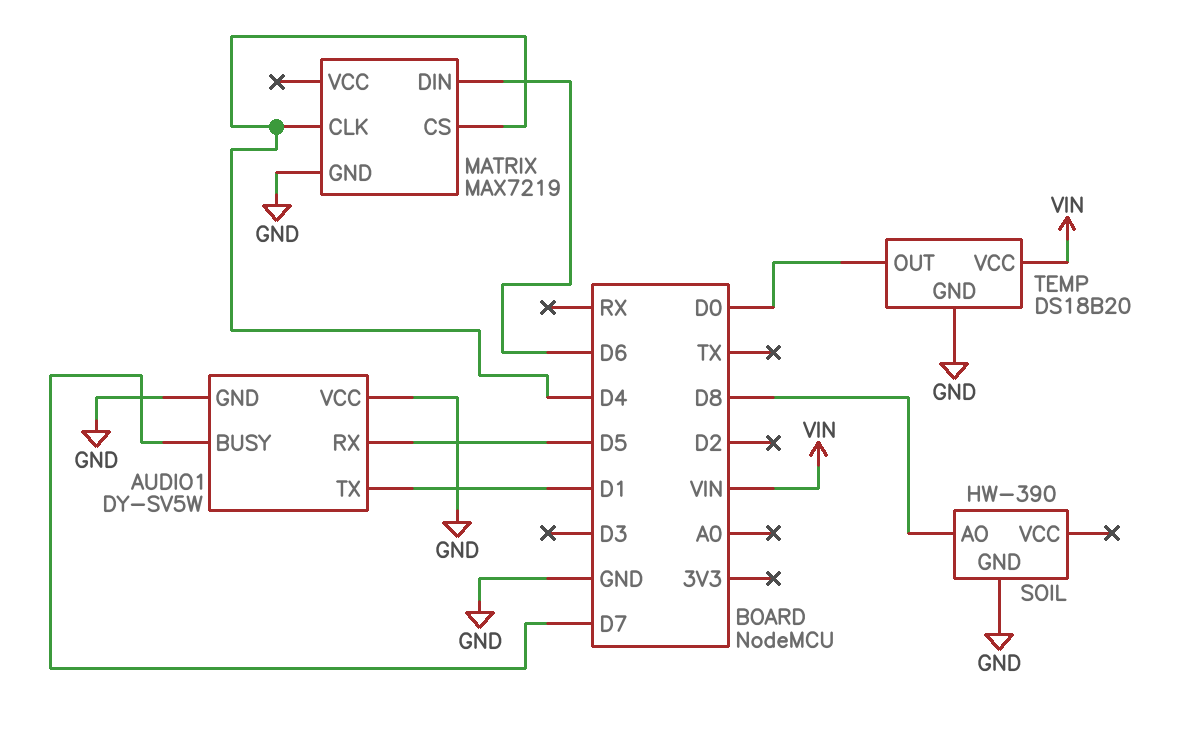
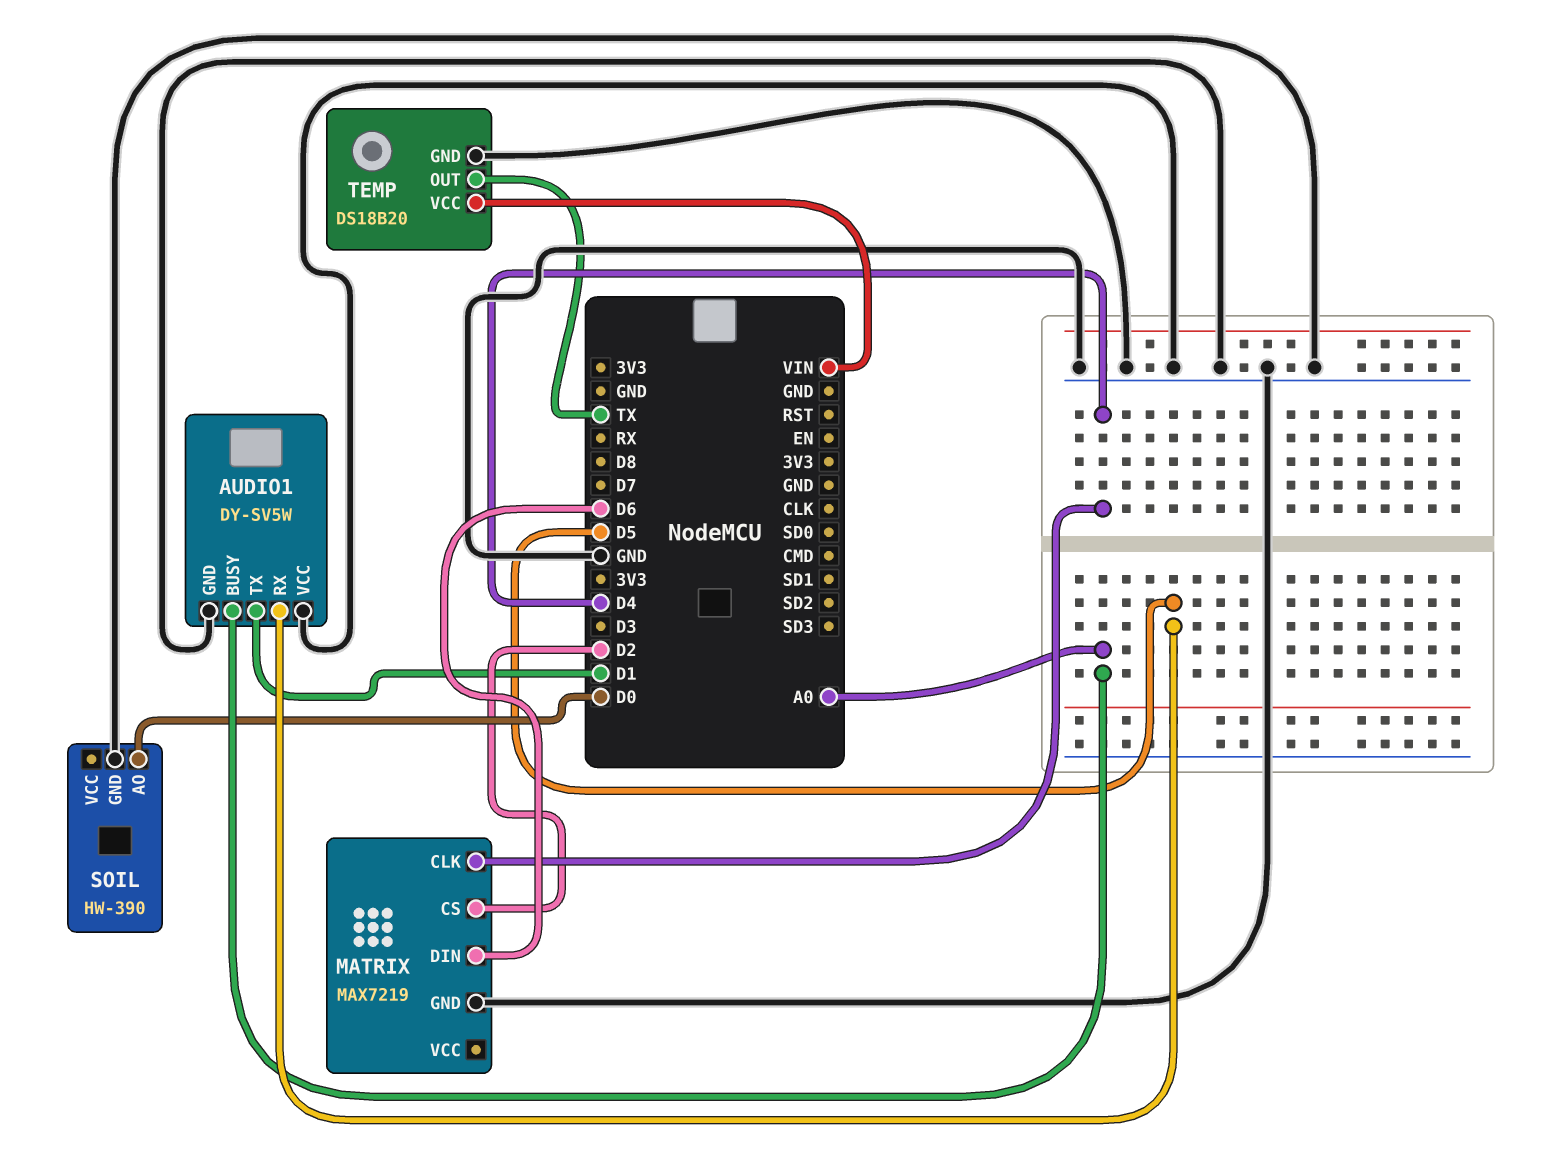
AUDIO1 pin BUSY: D7 -> A0
MATRIX pin CS: D4 -> D2
SOIL pin AO: D8 -> D0
TEMP pin OUT: D0 -> TX

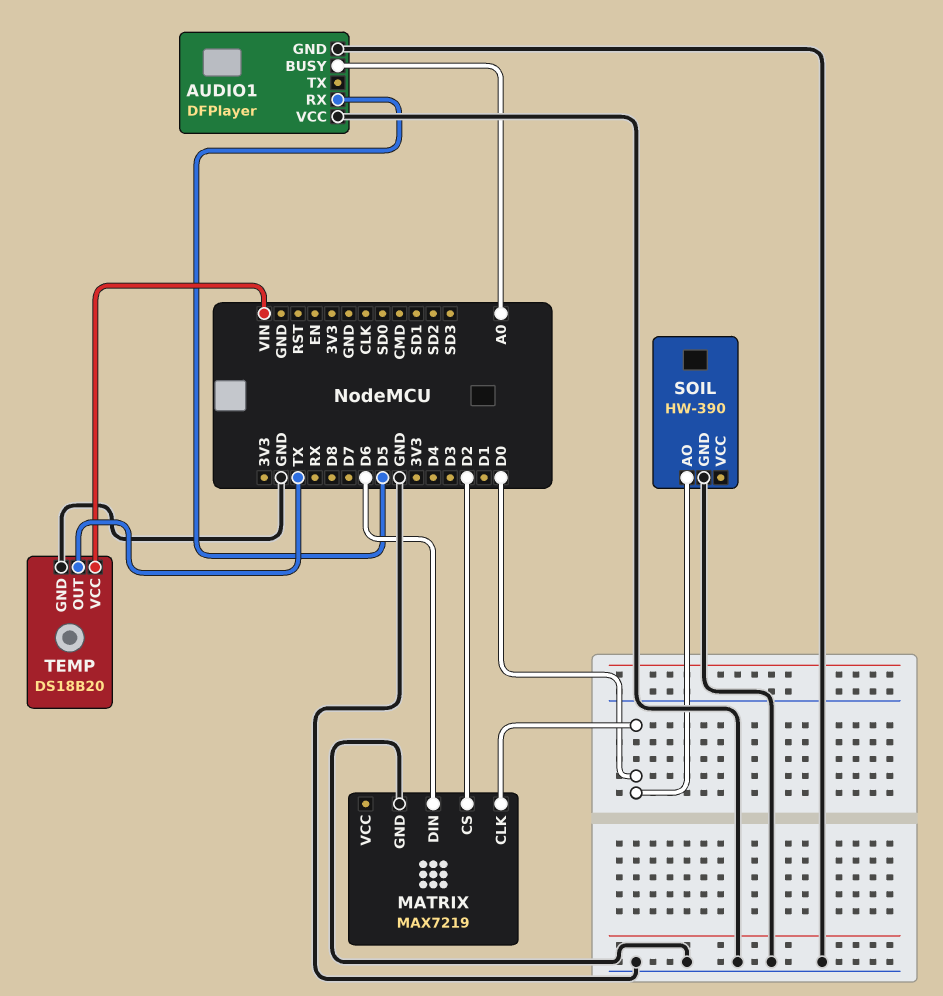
AUDIO1: DY-SV5W -> DFPlayer
AUDIO1 pin TX: D1 -> none
MATRIX pin CLK: D4 -> D0

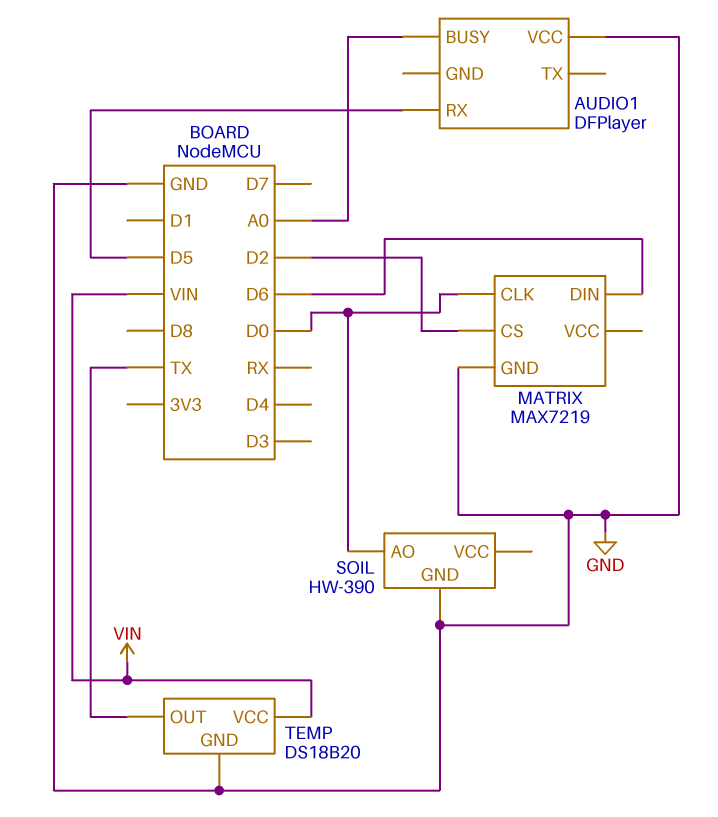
AUDIO1 pin GND: GND -> none

